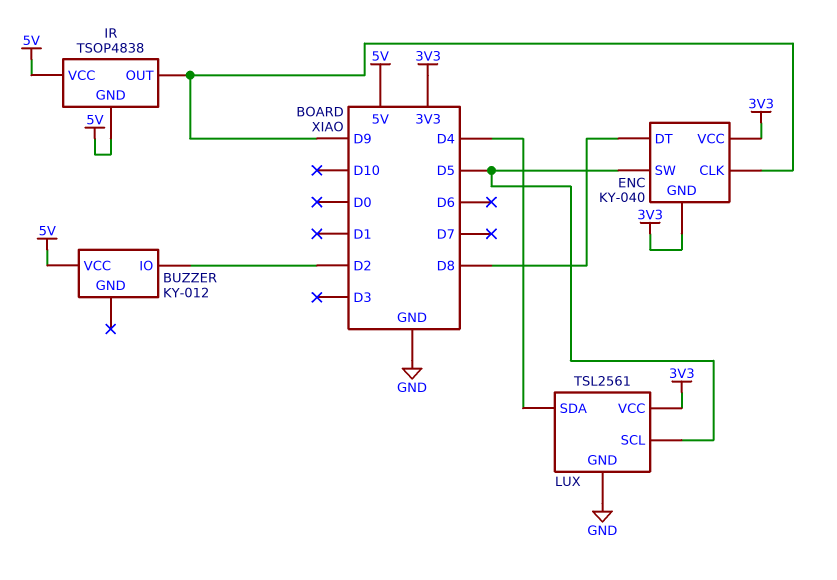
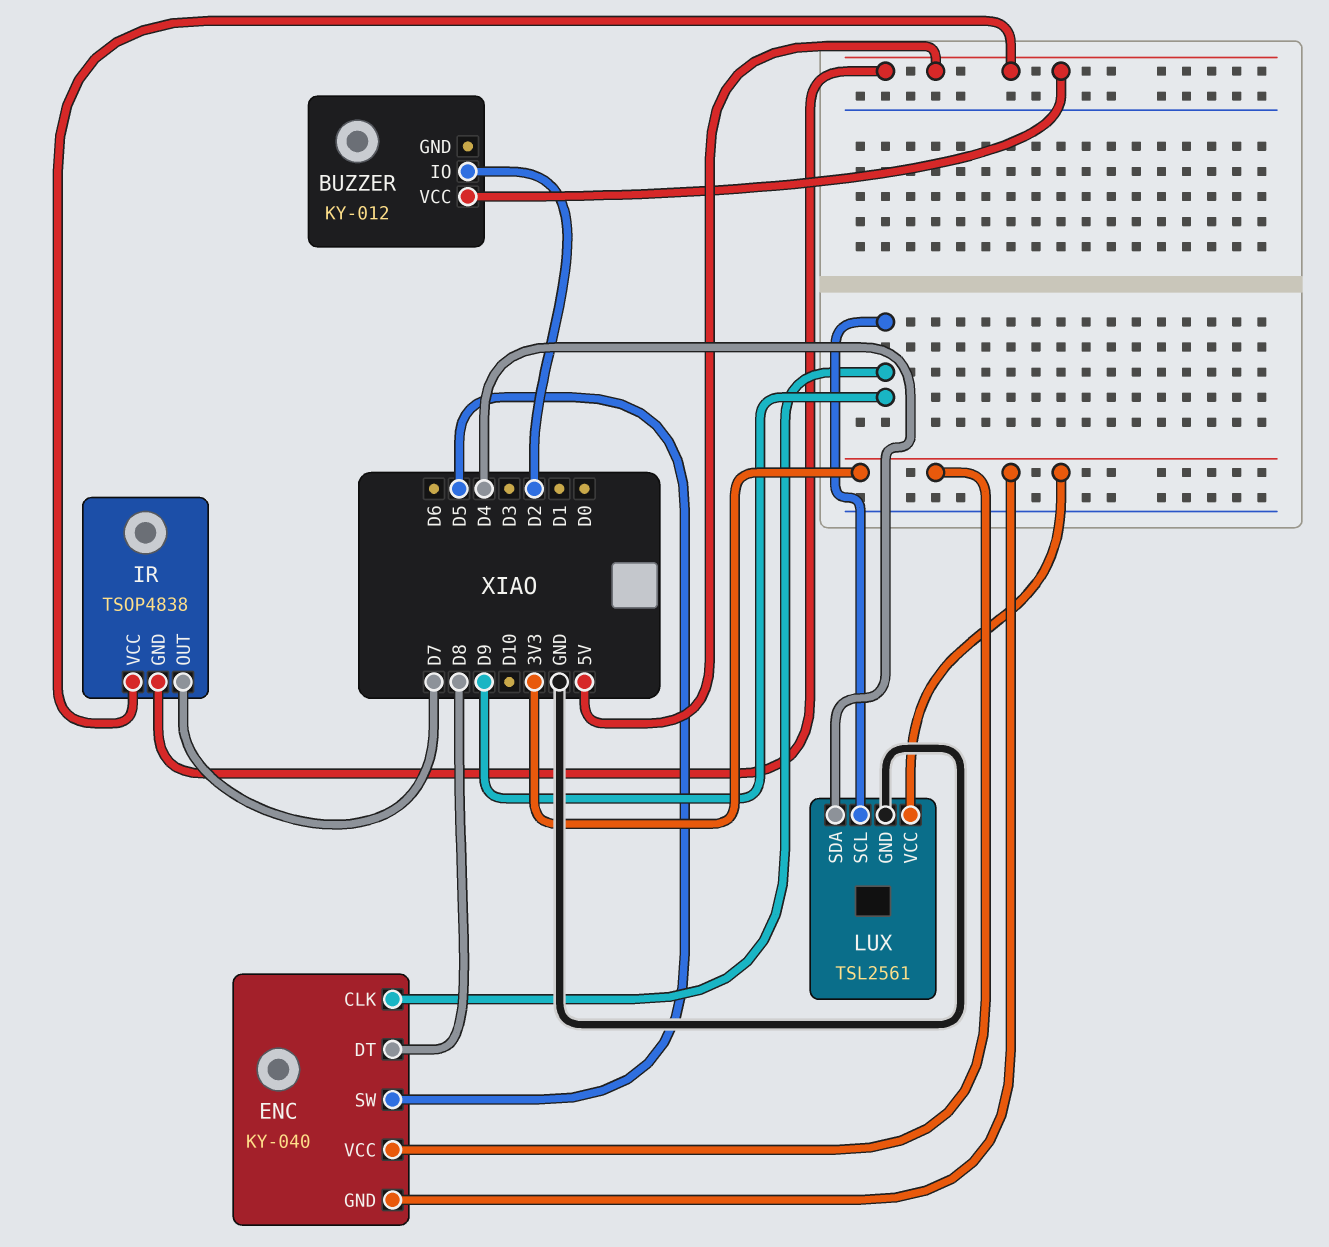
IR pin OUT: D9 -> D7
LUX pin SCL: D5 -> D9

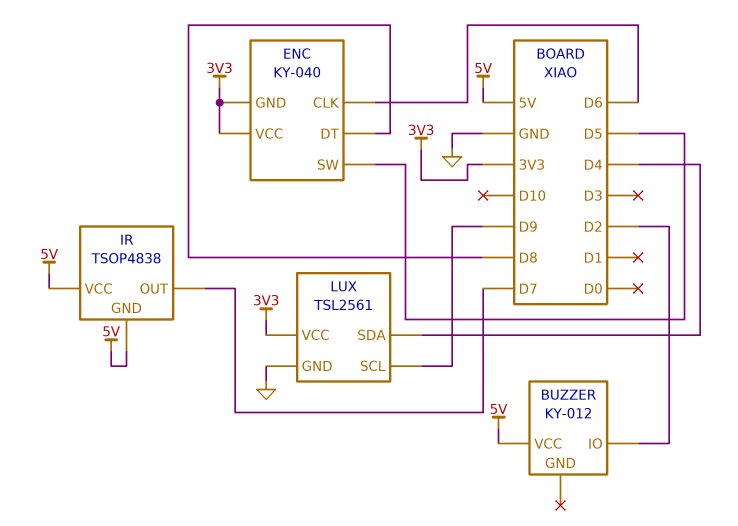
ENC pin CLK: D9 -> D6

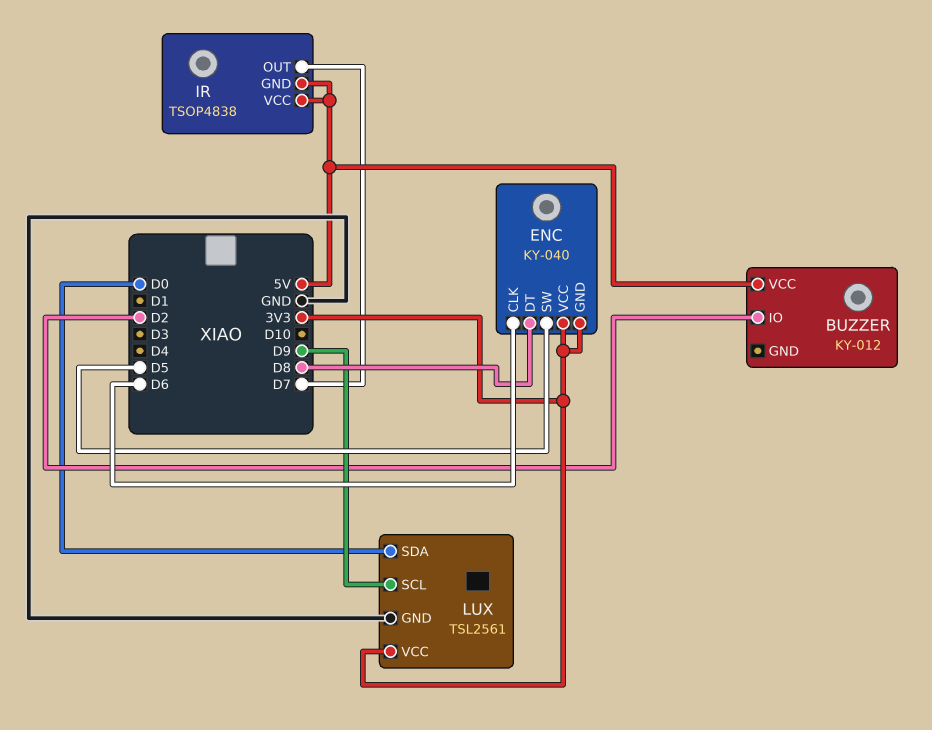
LUX pin SDA: D4 -> D0

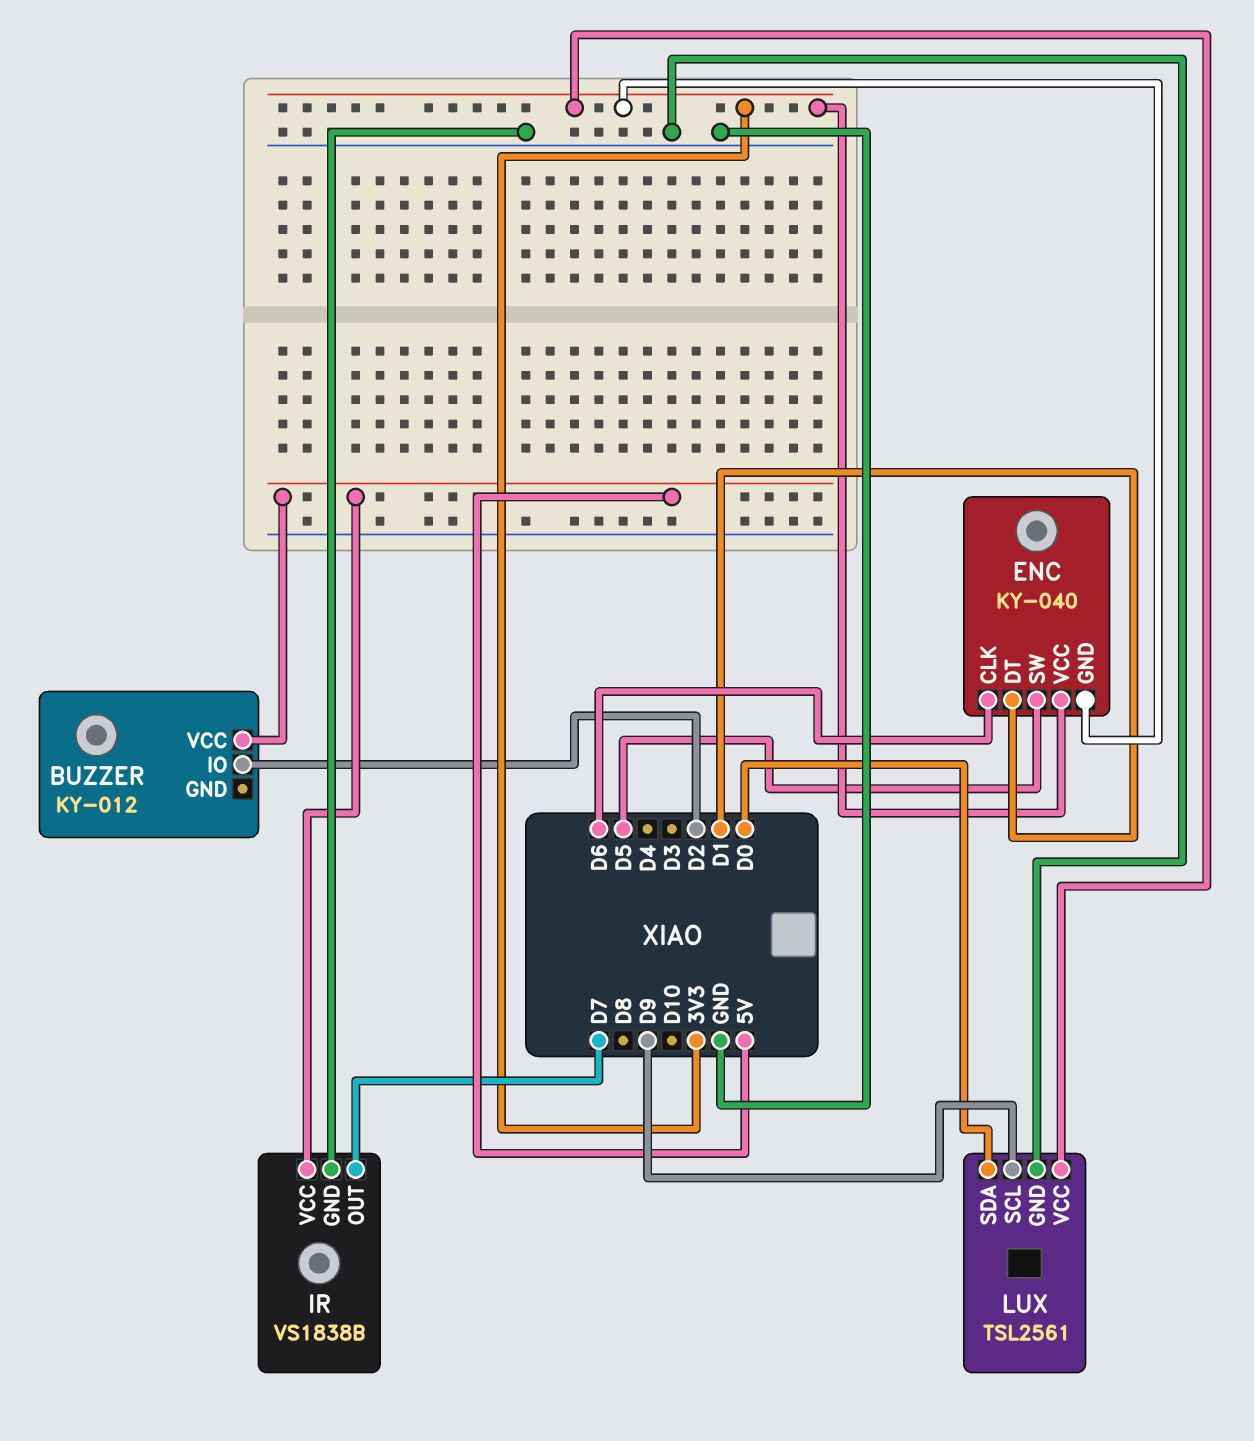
ENC pin DT: D8 -> D1
IR: TSOP4838 -> VS1838B
IR pin GND: 5V -> GND

